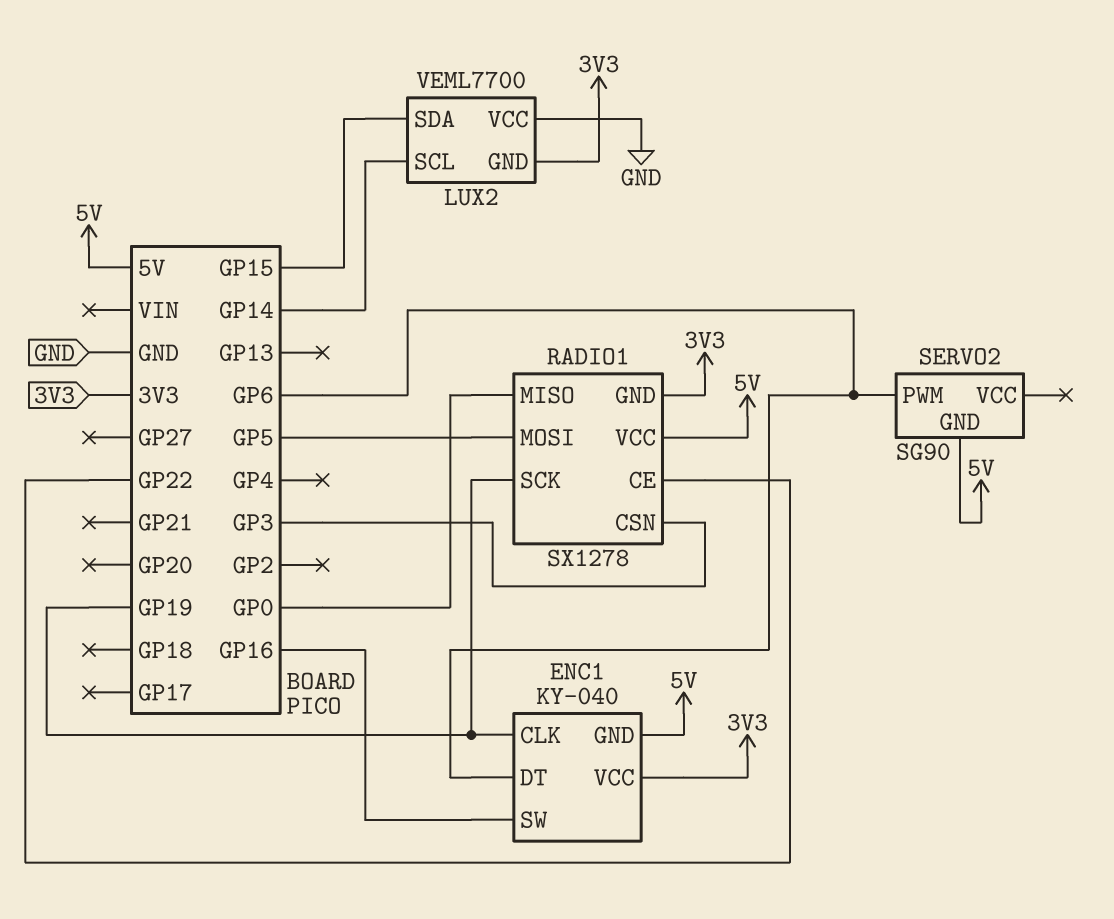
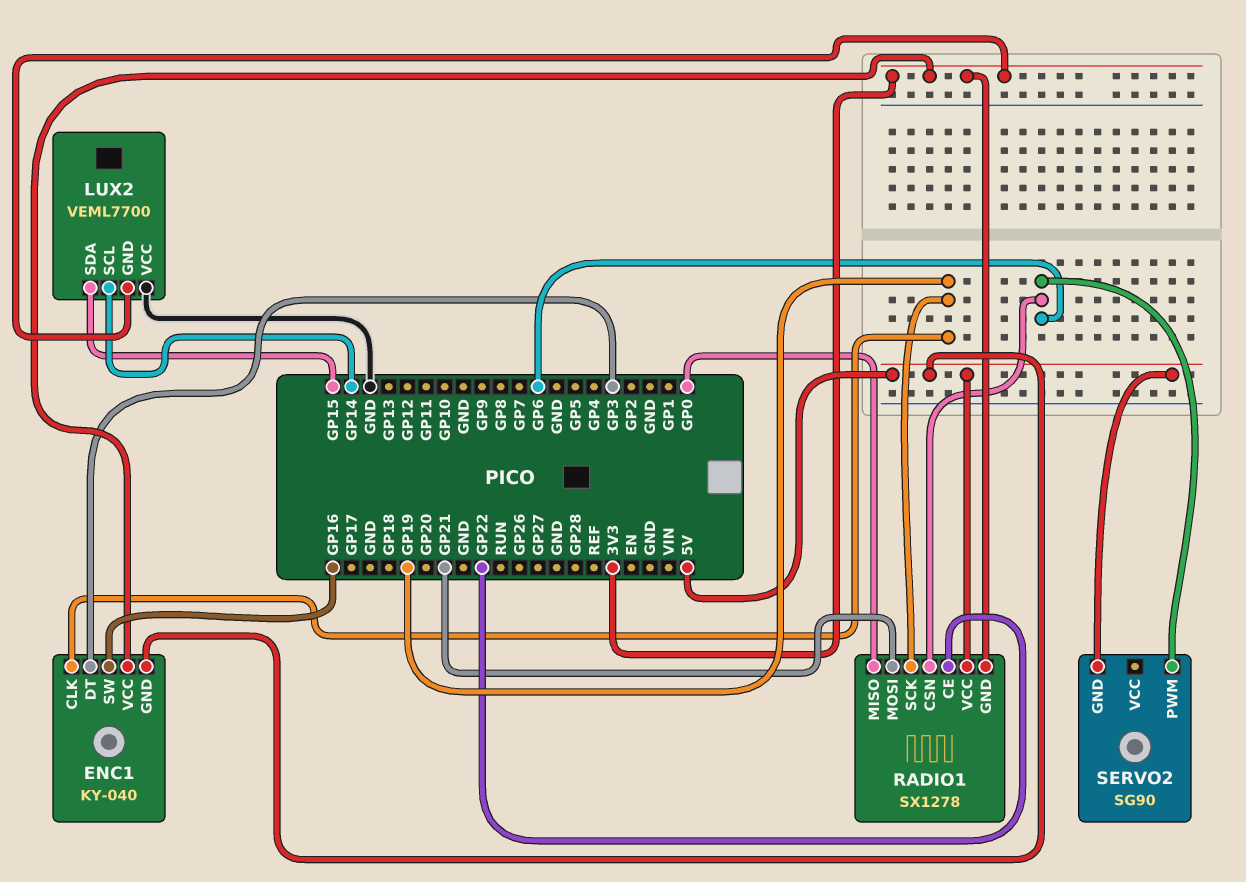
ENC1 pin DT: GP6 -> GP3
RADIO1 pin CSN: GP3 -> GP6
RADIO1 pin MOSI: GP5 -> GP21

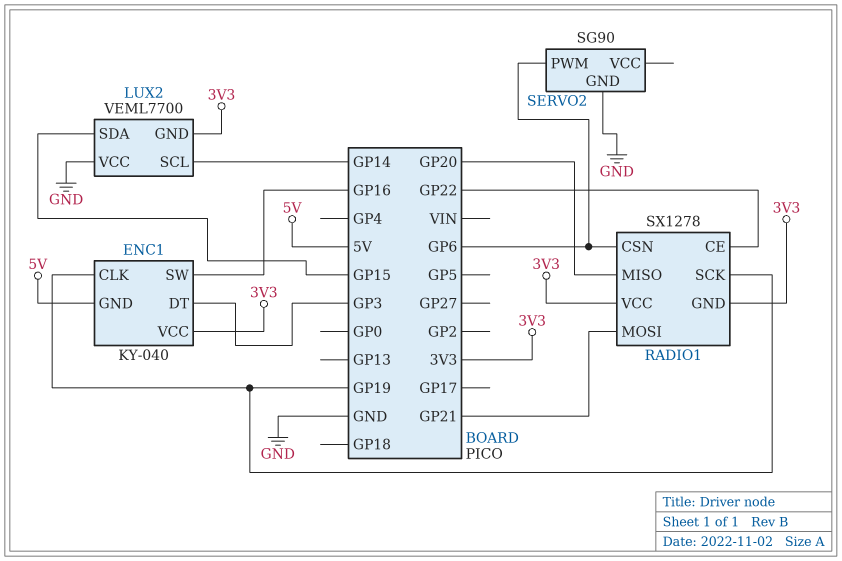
RADIO1 pin MISO: GP0 -> GP20
RADIO1 pin VCC: 5V -> 3V3
SERVO2 pin GND: 5V -> GND

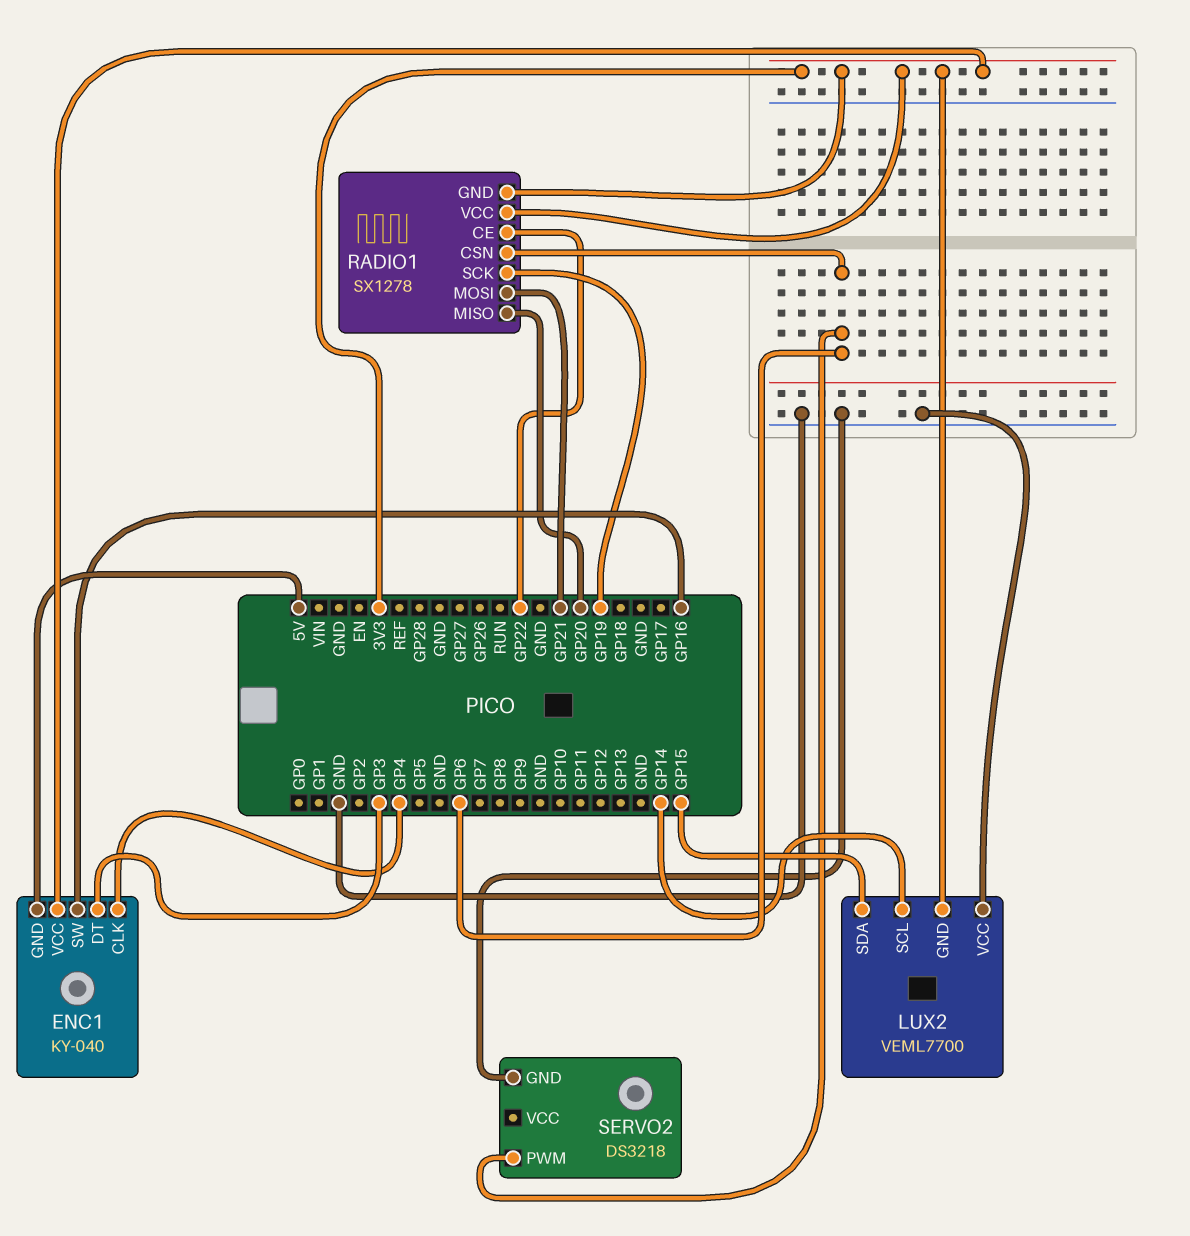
ENC1 pin CLK: GP19 -> GP4
SERVO2: SG90 -> DS3218

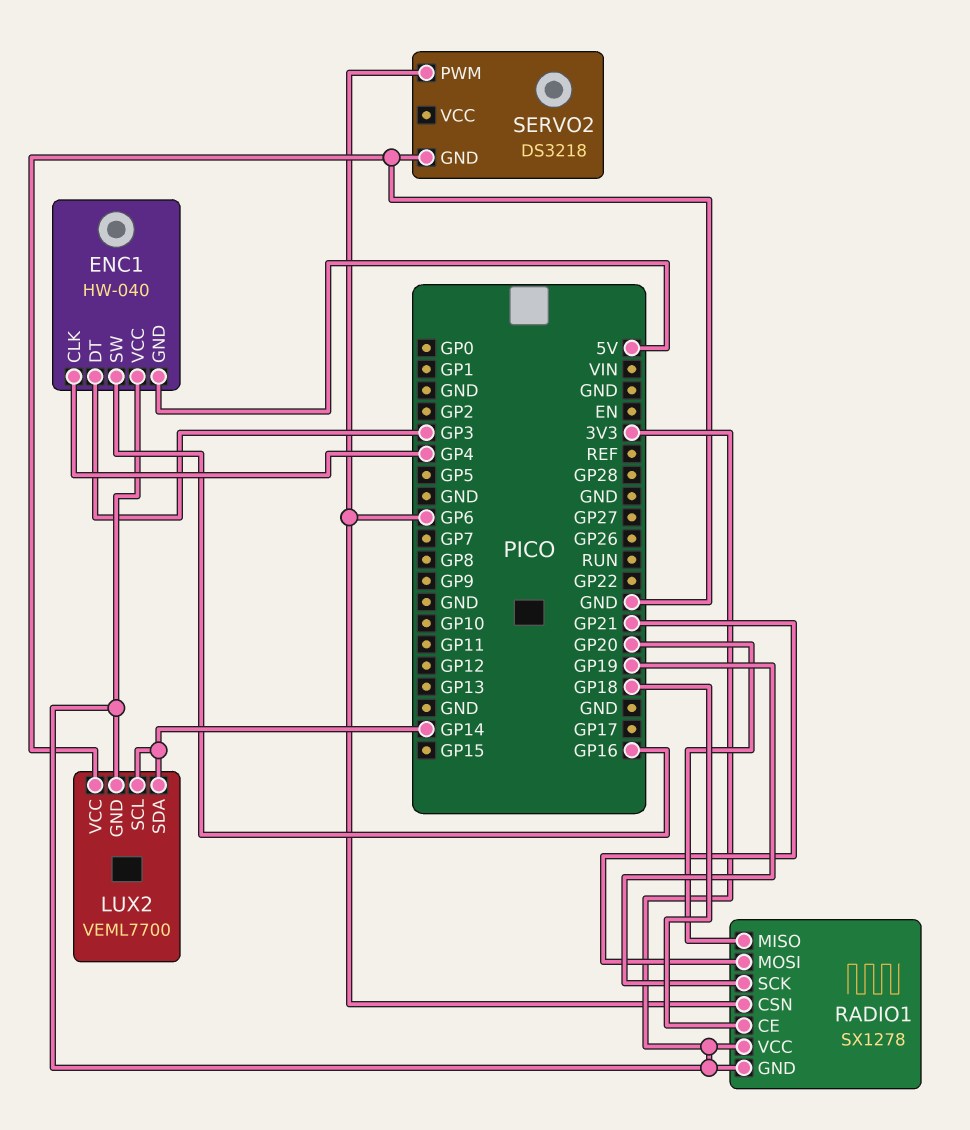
ENC1: KY-040 -> HW-040
LUX2 pin SDA: GP15 -> GP14
RADIO1 pin CE: GP22 -> GP18

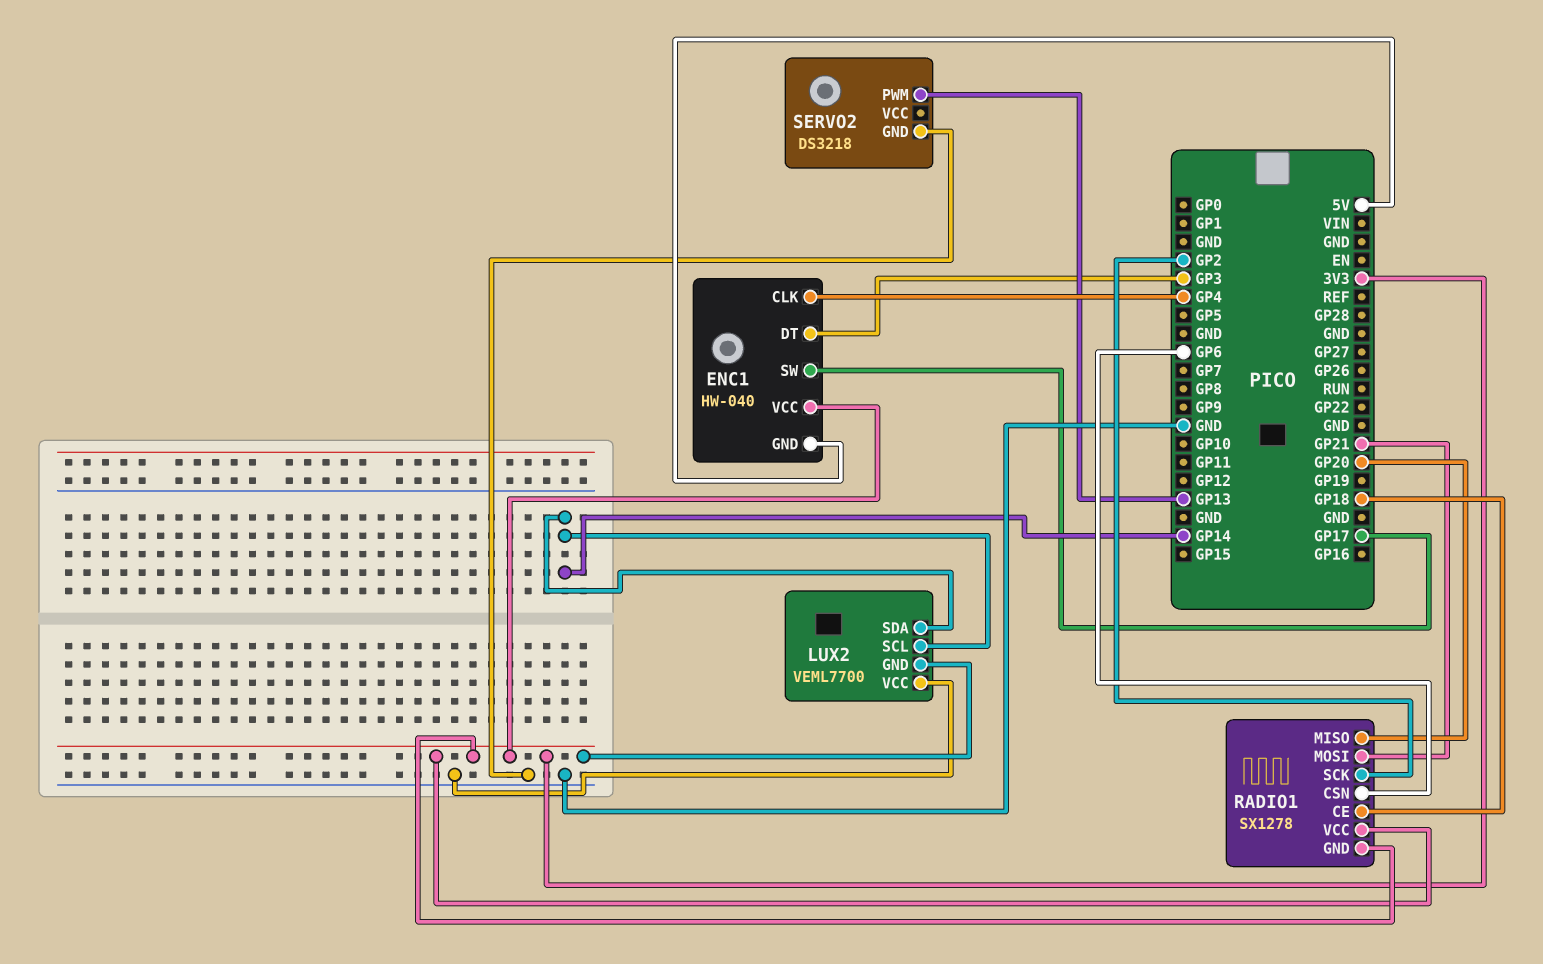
ENC1 pin SW: GP16 -> GP17
RADIO1 pin SCK: GP19 -> GP2
SERVO2 pin PWM: GP6 -> GP13

